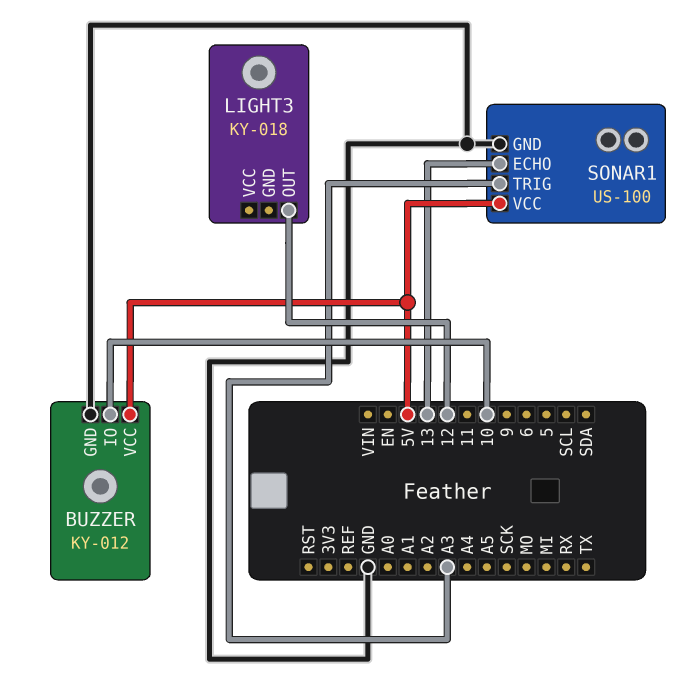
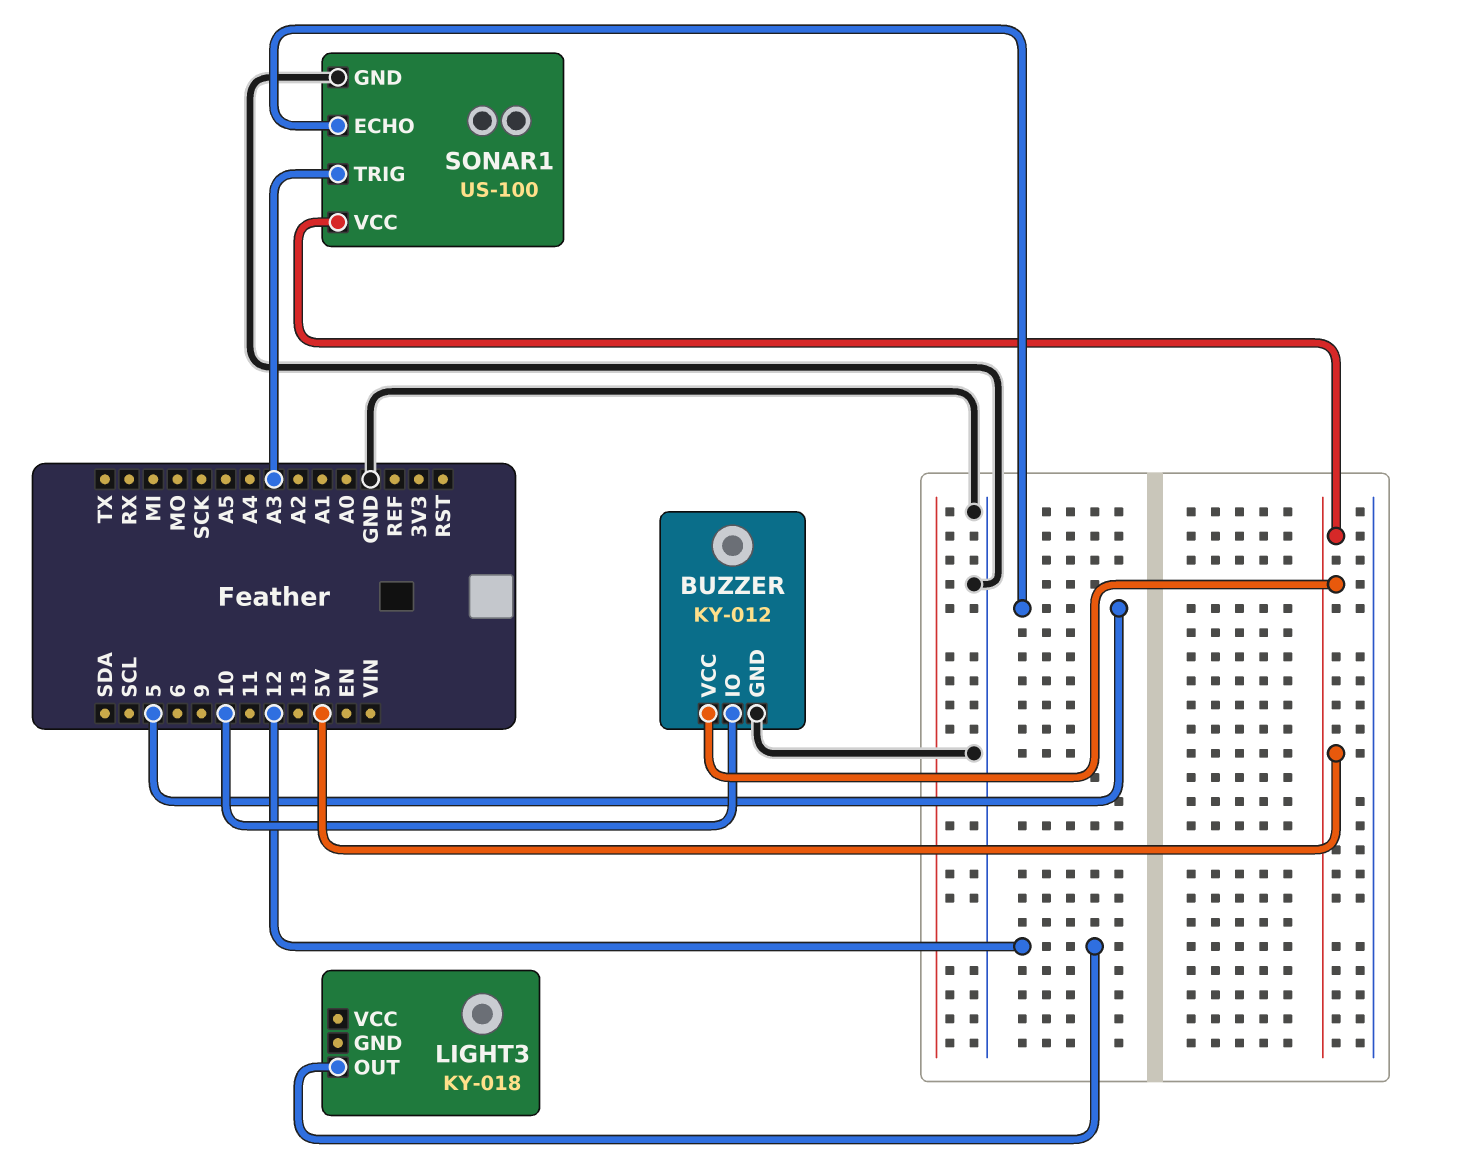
SONAR1 pin ECHO: 13 -> 5

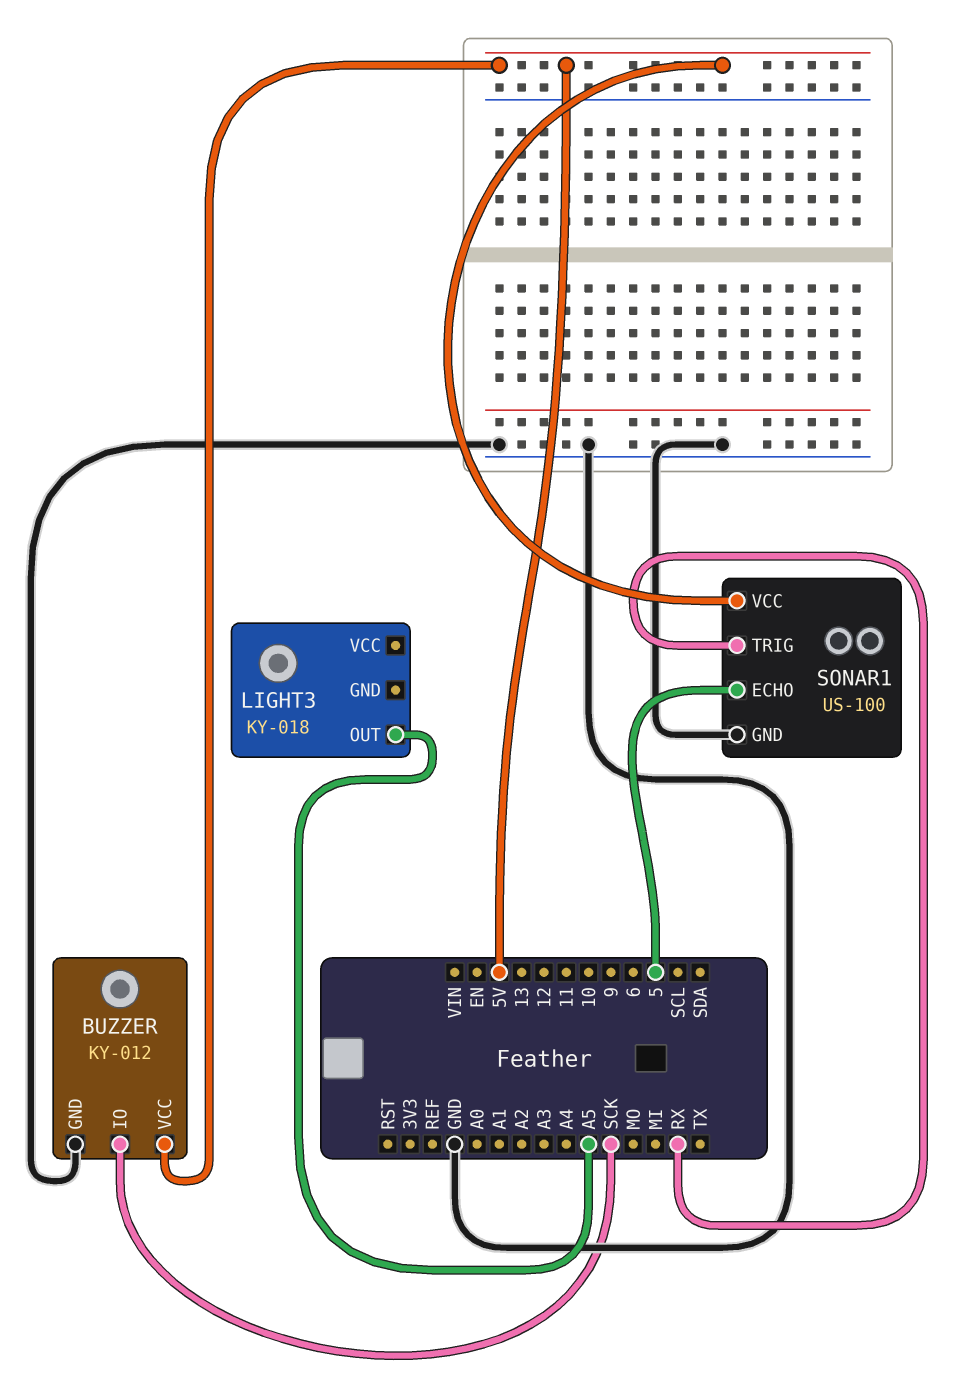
BUZZER pin IO: 10 -> SCK
LIGHT3 pin OUT: 12 -> A5
SONAR1 pin TRIG: A3 -> RX

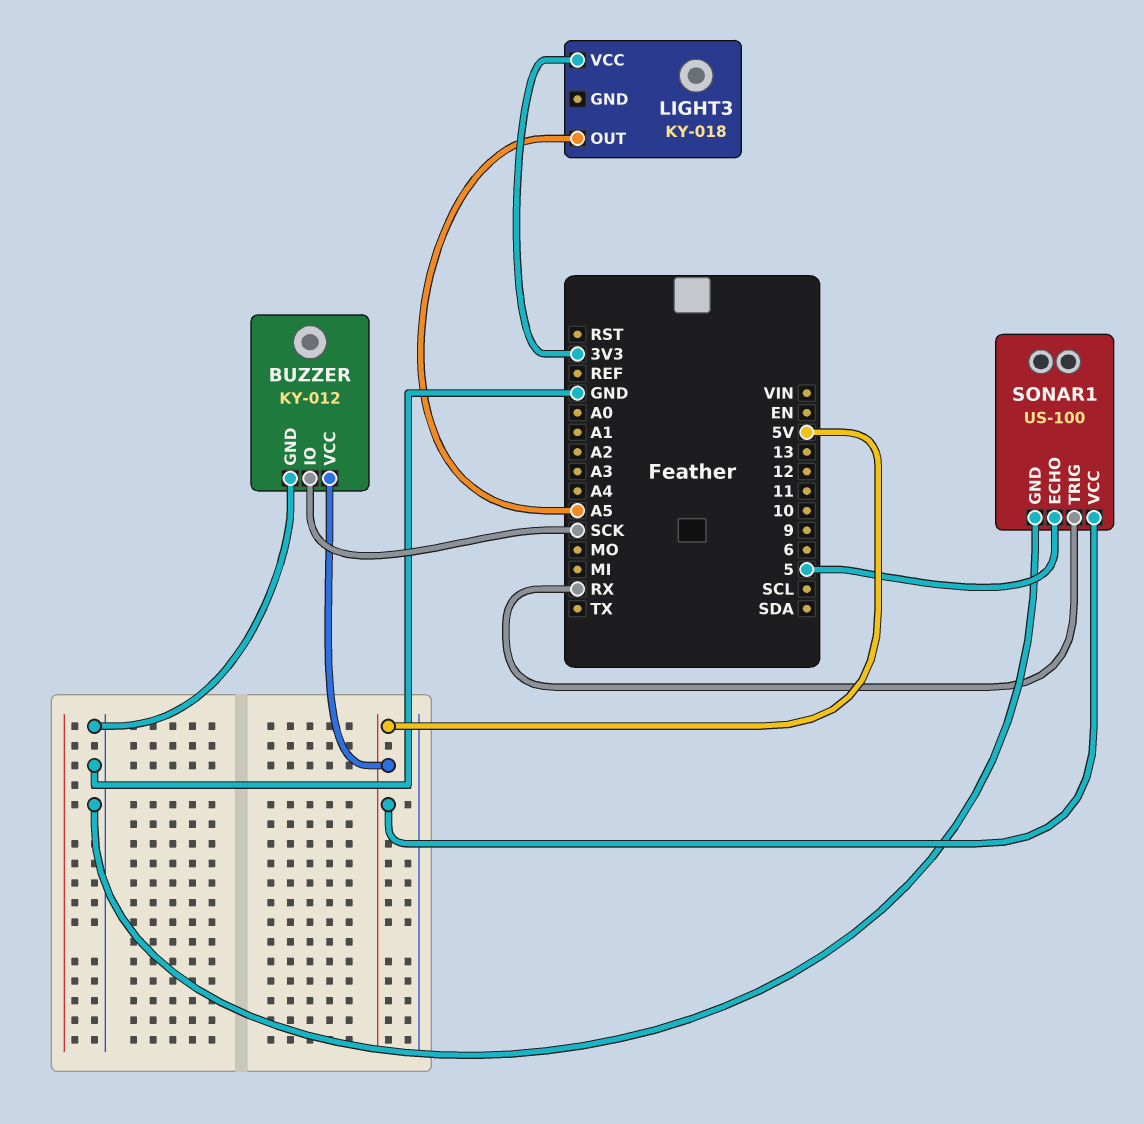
LIGHT3 pin VCC: none -> 3V3

